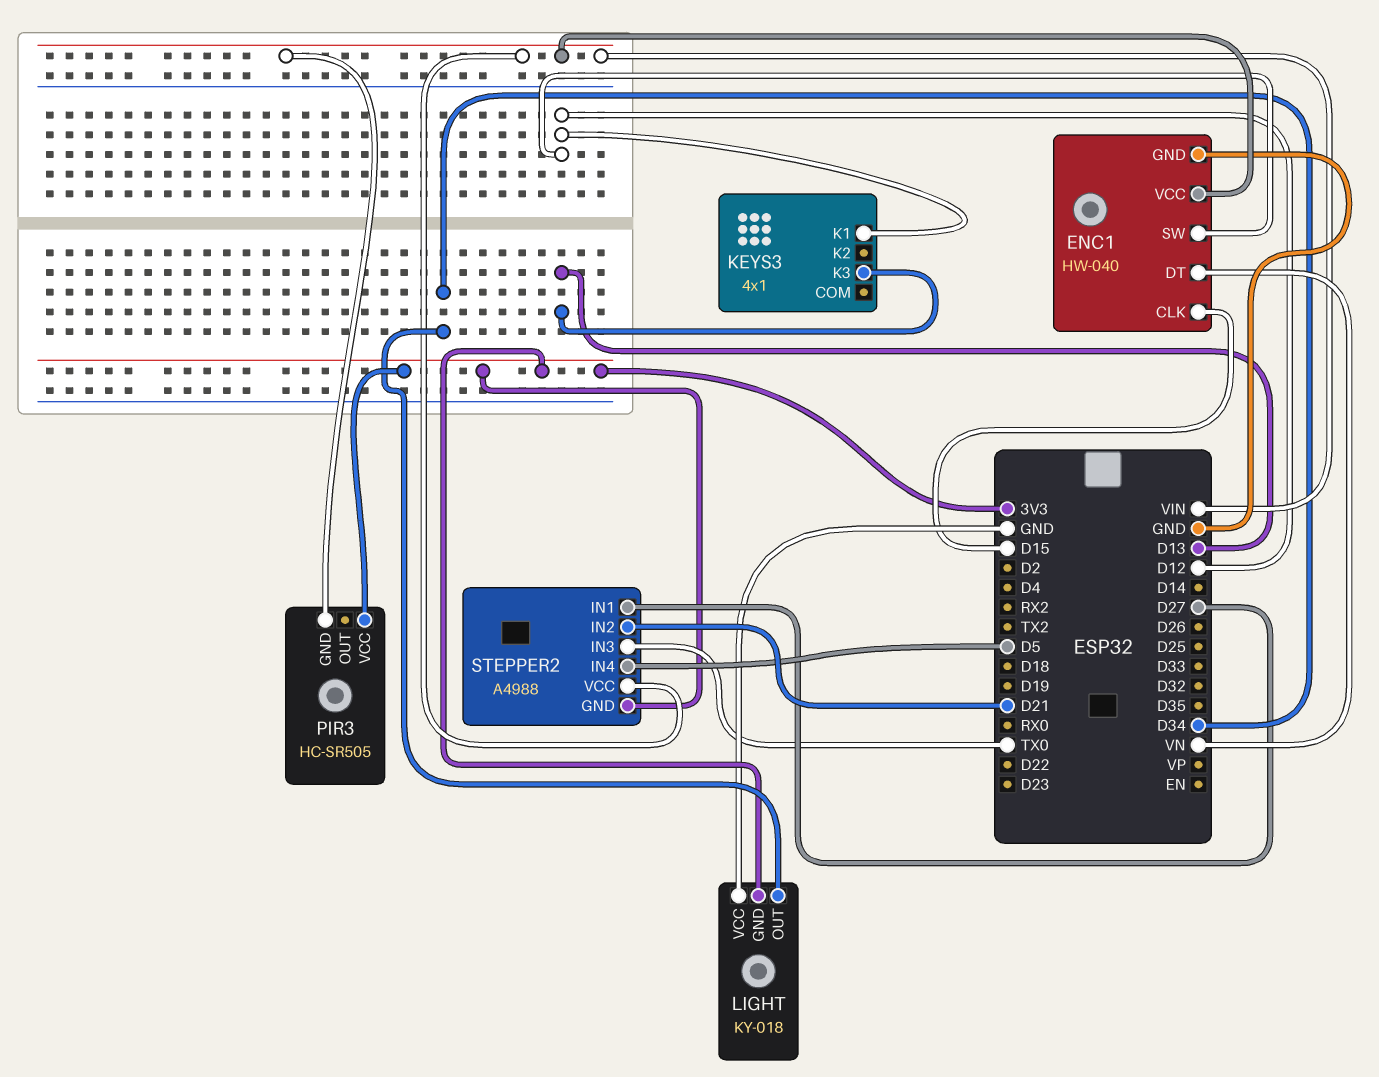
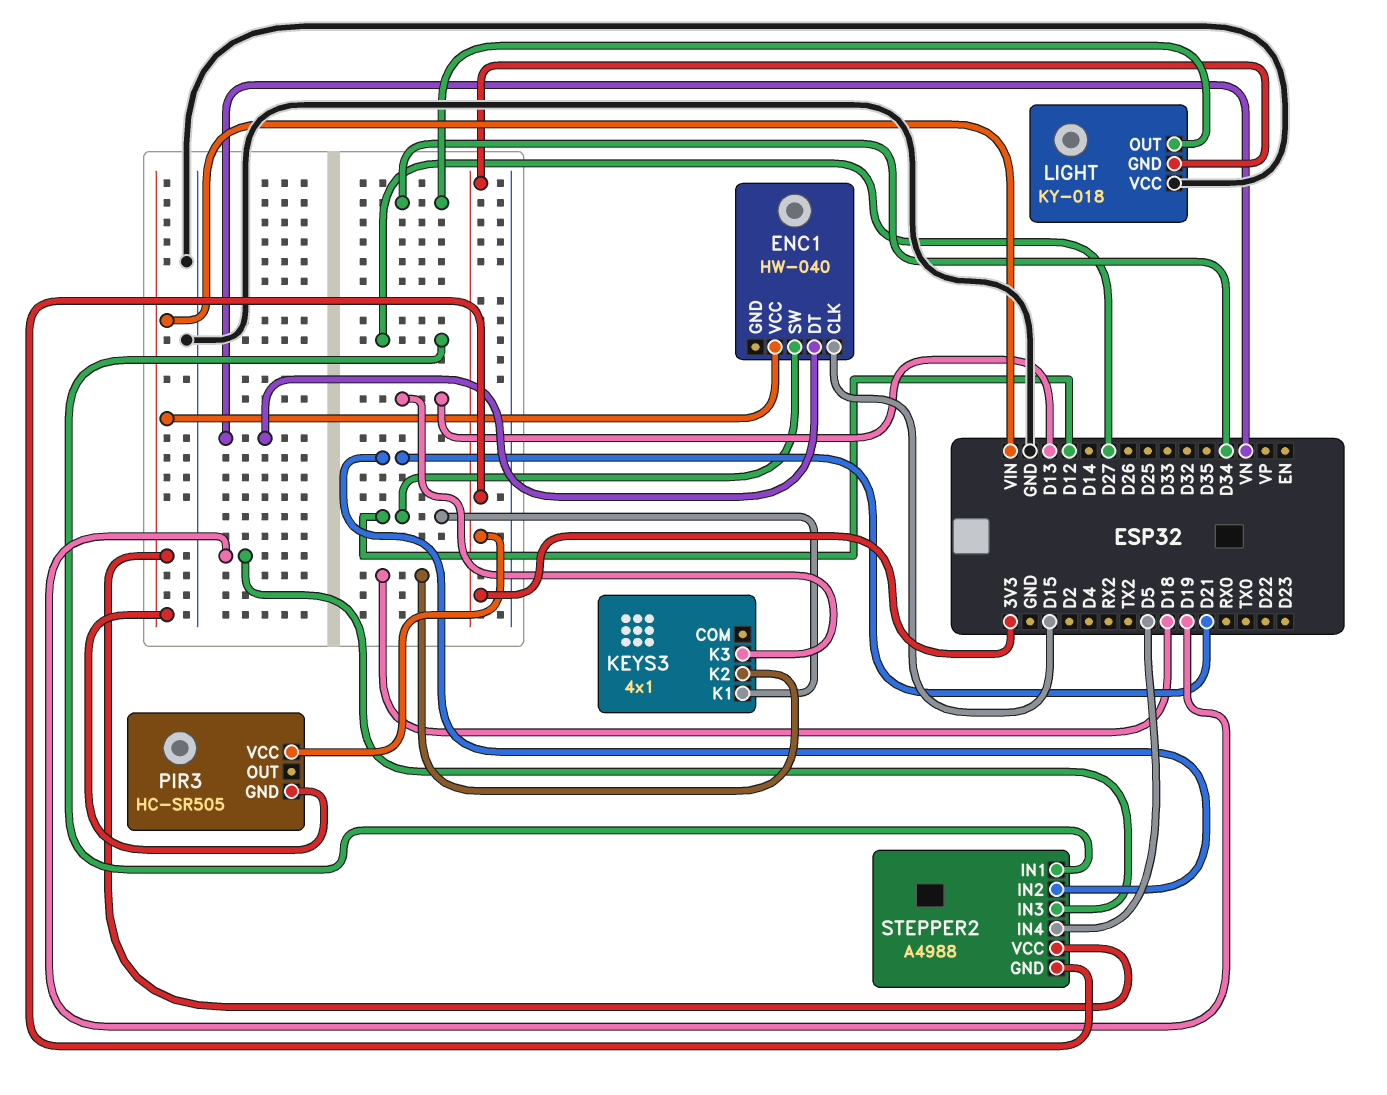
ENC1 pin GND: GND -> none
KEYS3 pin K2: none -> D18
STEPPER2 pin IN3: TX0 -> D19

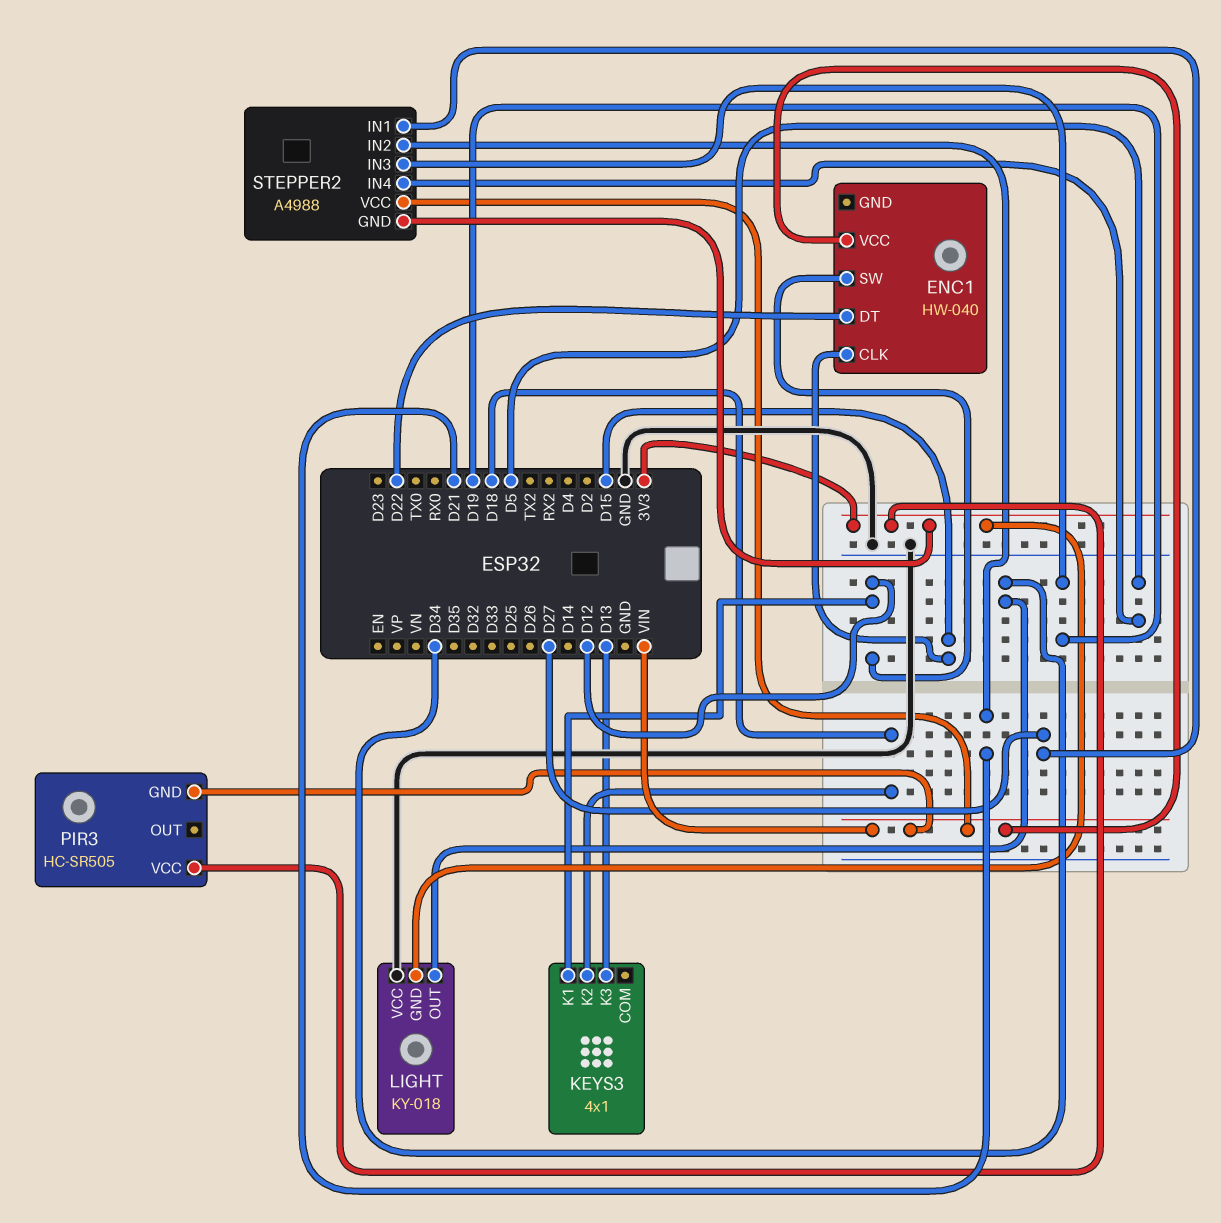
ENC1 pin DT: VN -> D22

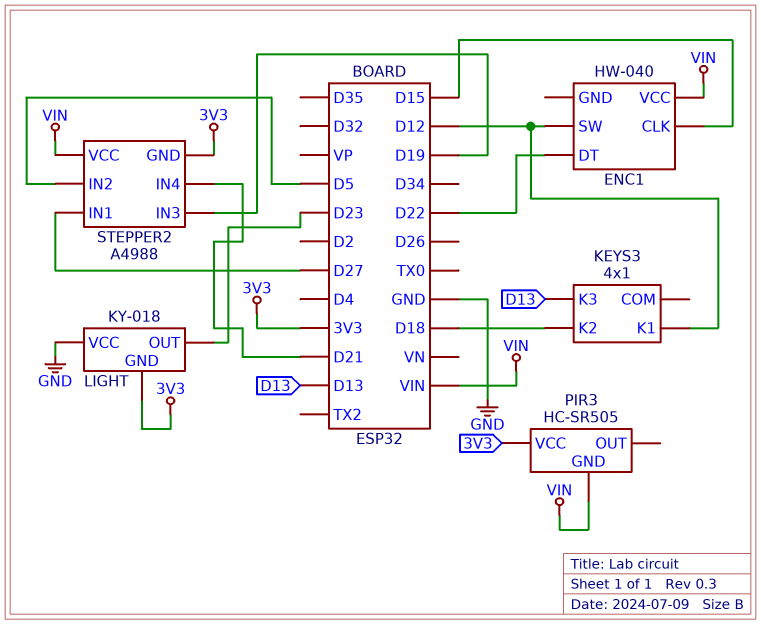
LIGHT pin OUT: D34 -> D23
STEPPER2 pin IN2: D21 -> D5
STEPPER2 pin IN4: D5 -> D21

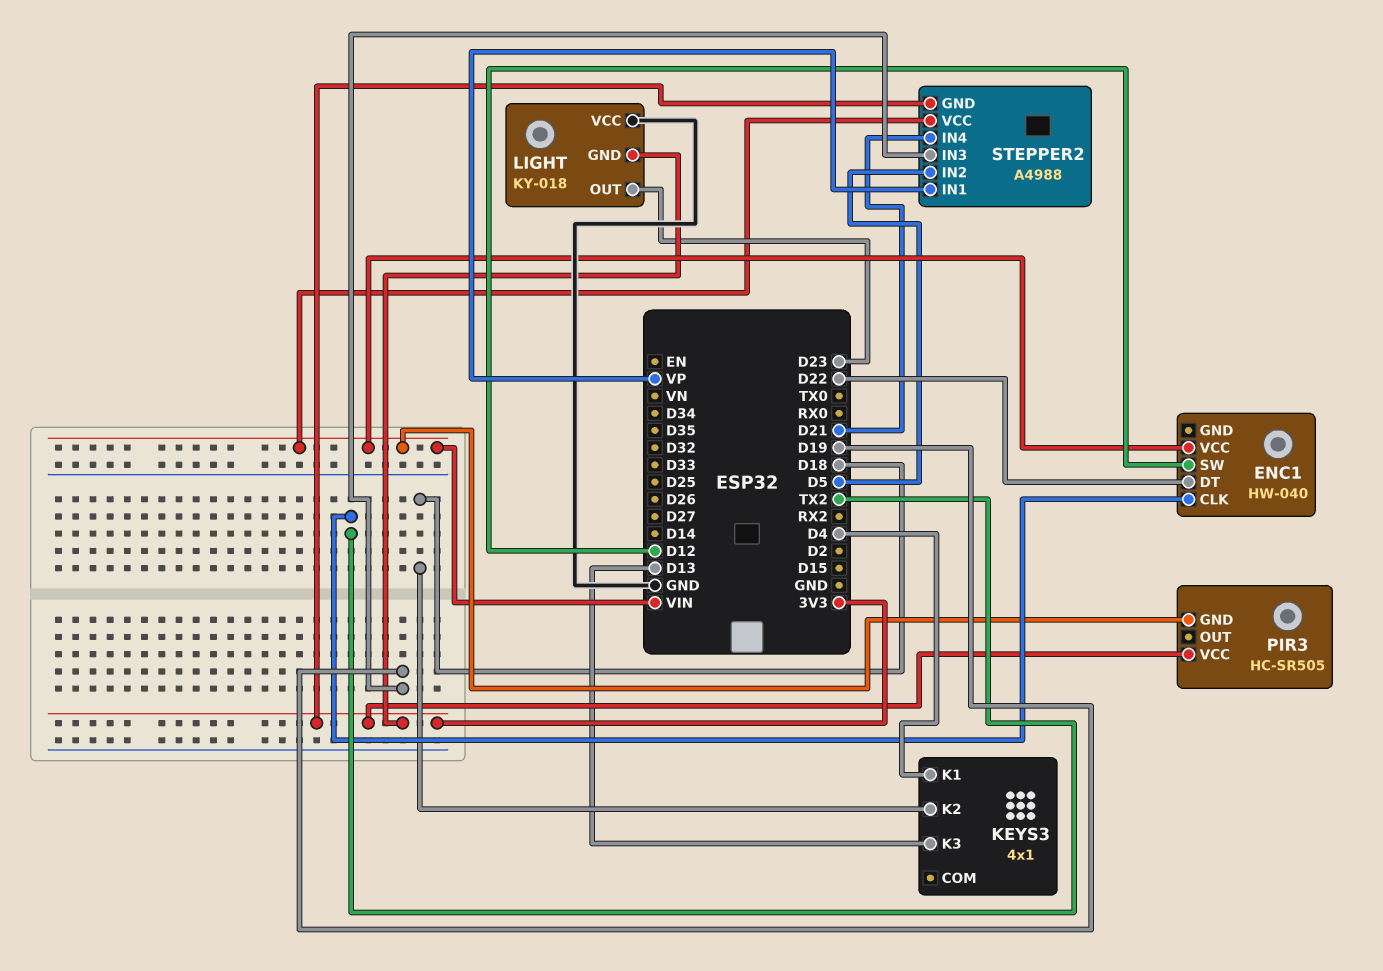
ENC1 pin CLK: D15 -> TX2
KEYS3 pin K1: D12 -> D4
STEPPER2 pin IN1: D27 -> VP

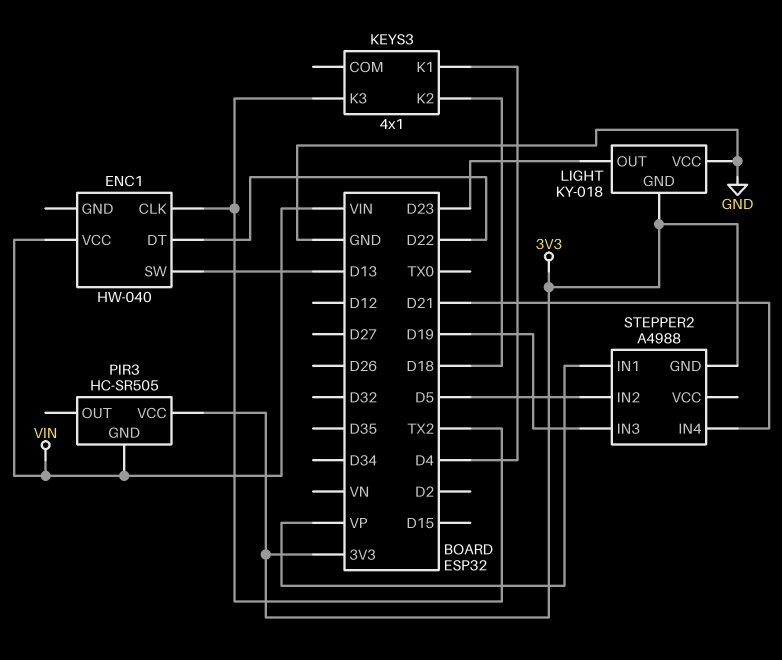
ENC1 pin SW: D12 -> D13
KEYS3 pin K3: D13 -> TX2
STEPPER2 pin VCC: VIN -> none

